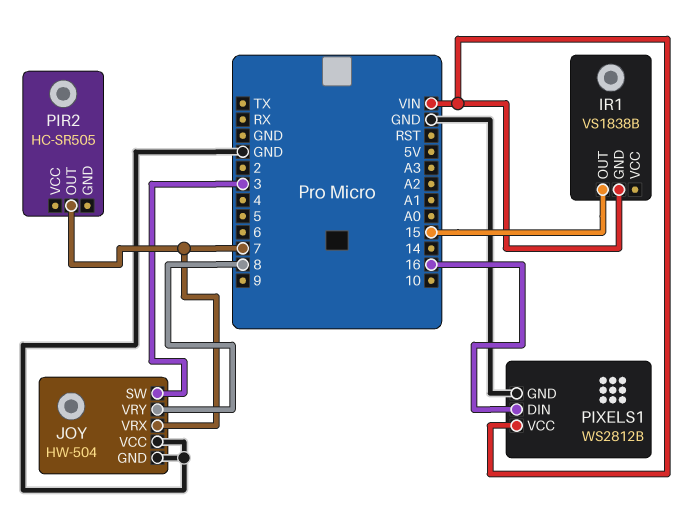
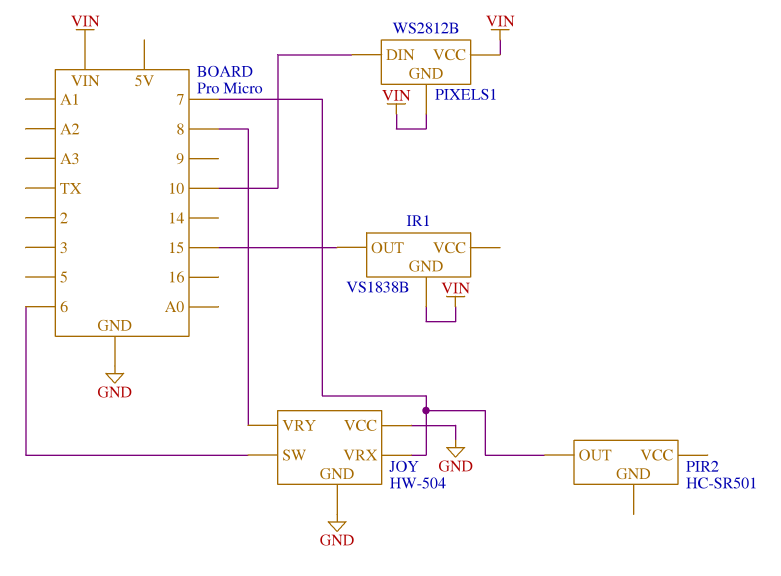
JOY pin SW: 3 -> 6
PIR2: HC-SR505 -> HC-SR501
PIXELS1 pin DIN: 16 -> 10
PIXELS1 pin GND: GND -> VIN

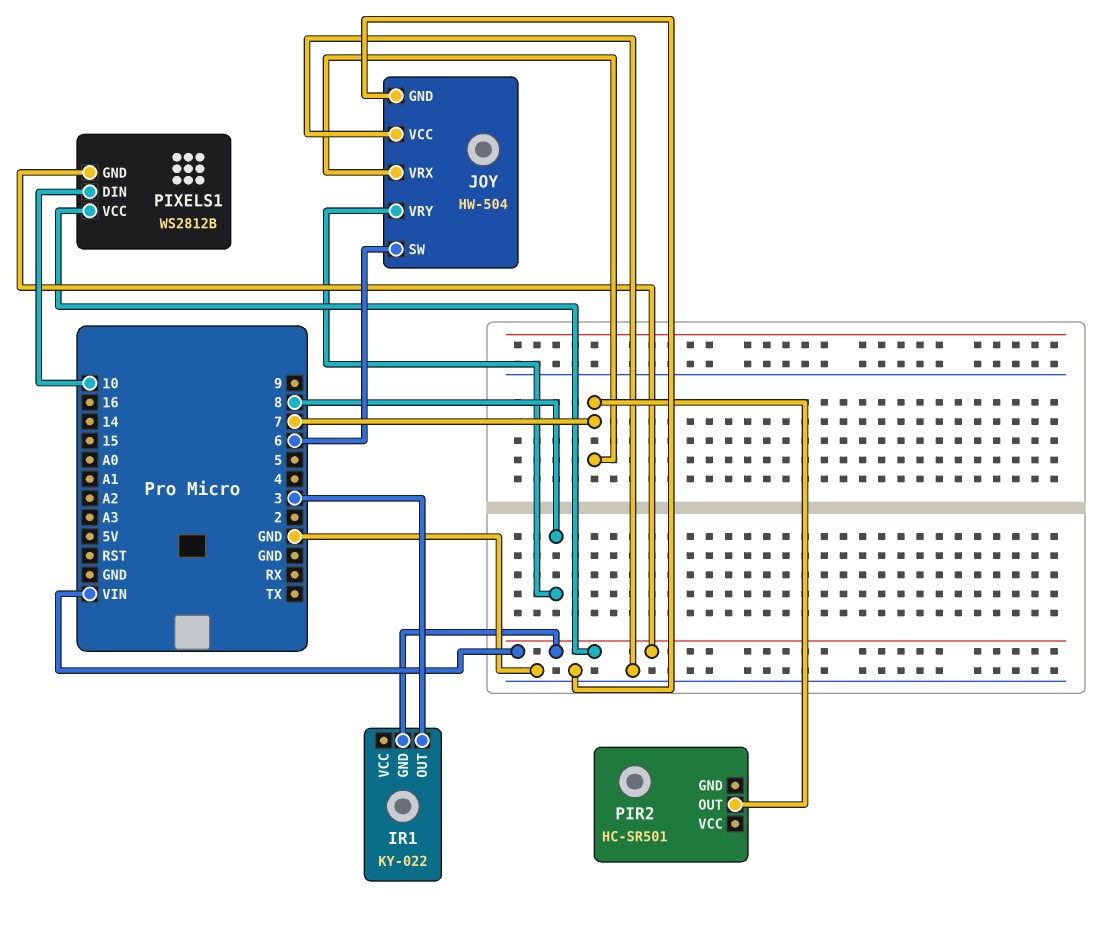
IR1: VS1838B -> KY-022
IR1 pin OUT: 15 -> 3

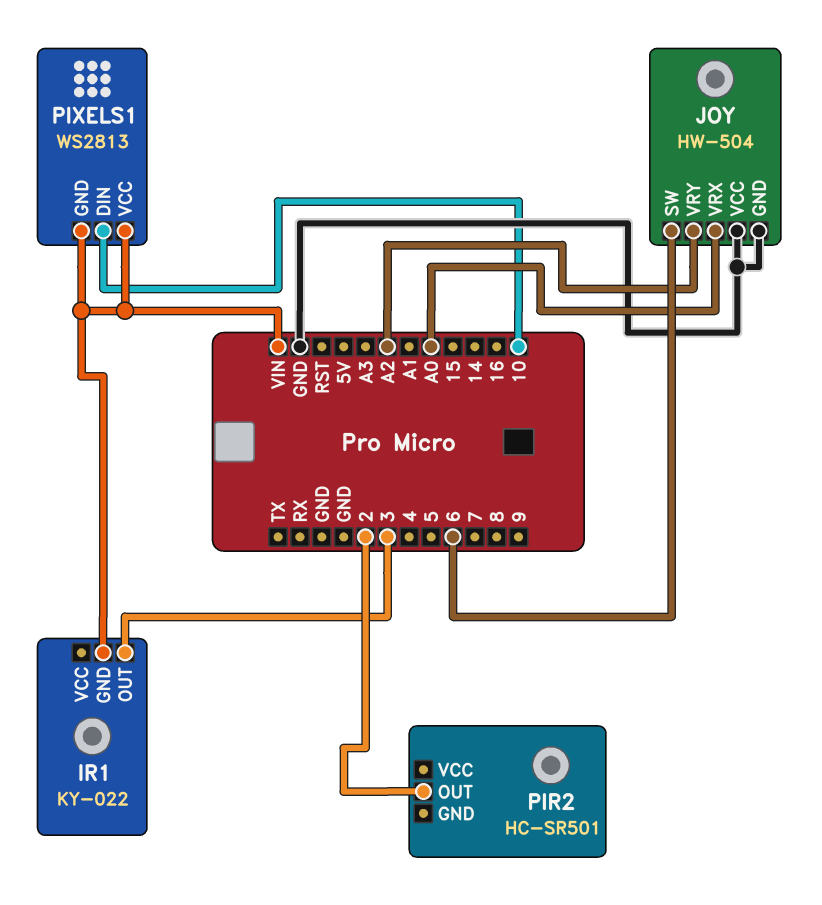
JOY pin VRX: 7 -> A0
JOY pin VRY: 8 -> A2
PIR2 pin OUT: 7 -> 2
PIXELS1: WS2812B -> WS2813

